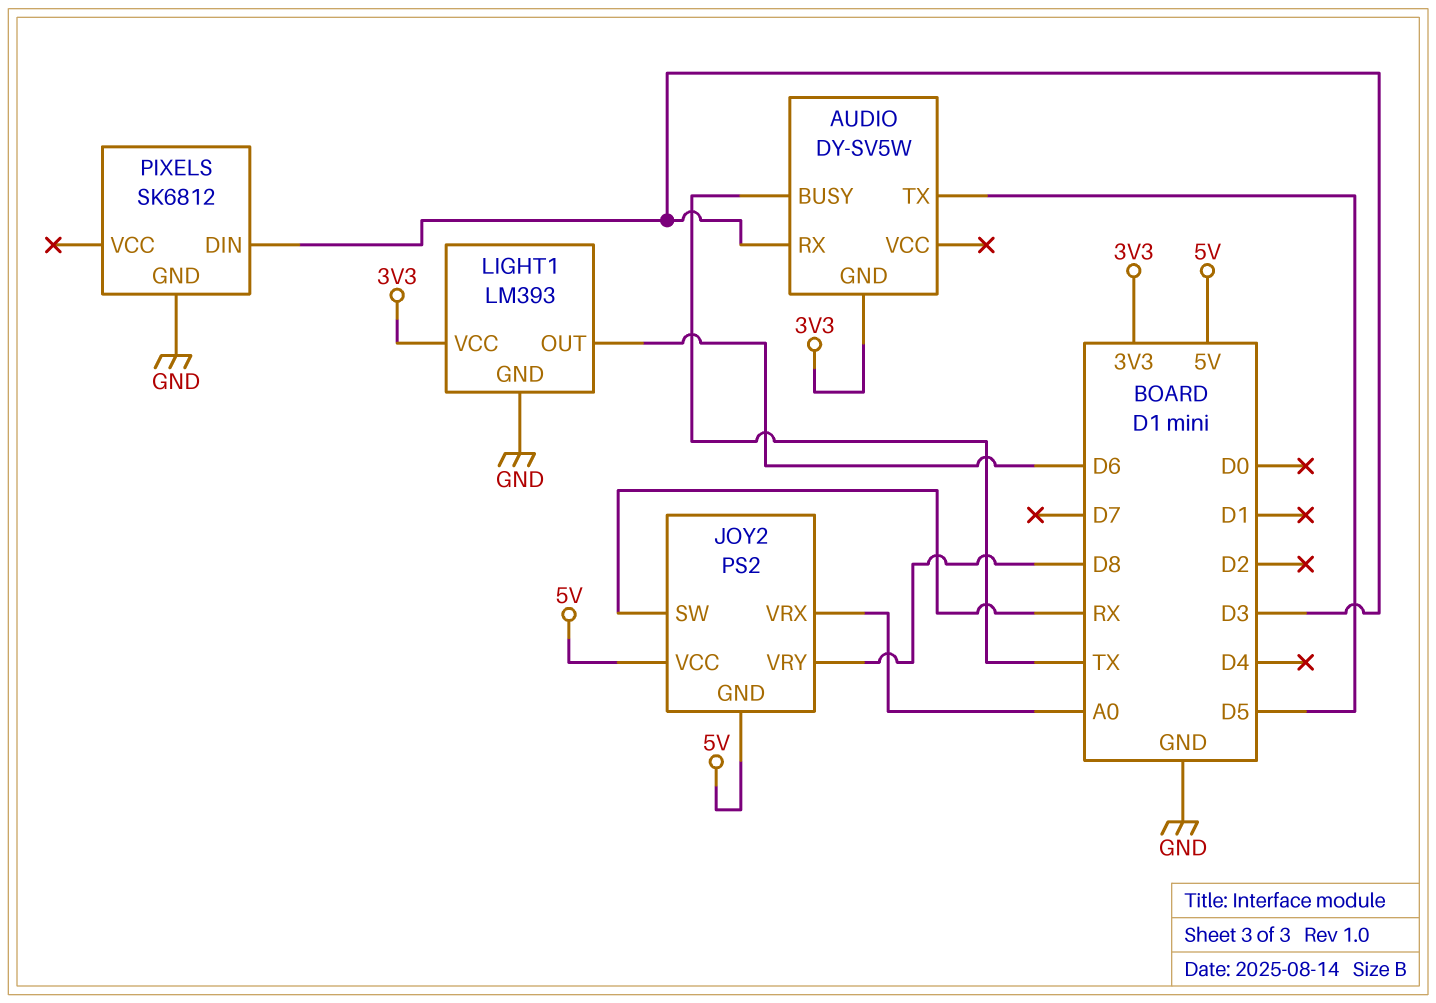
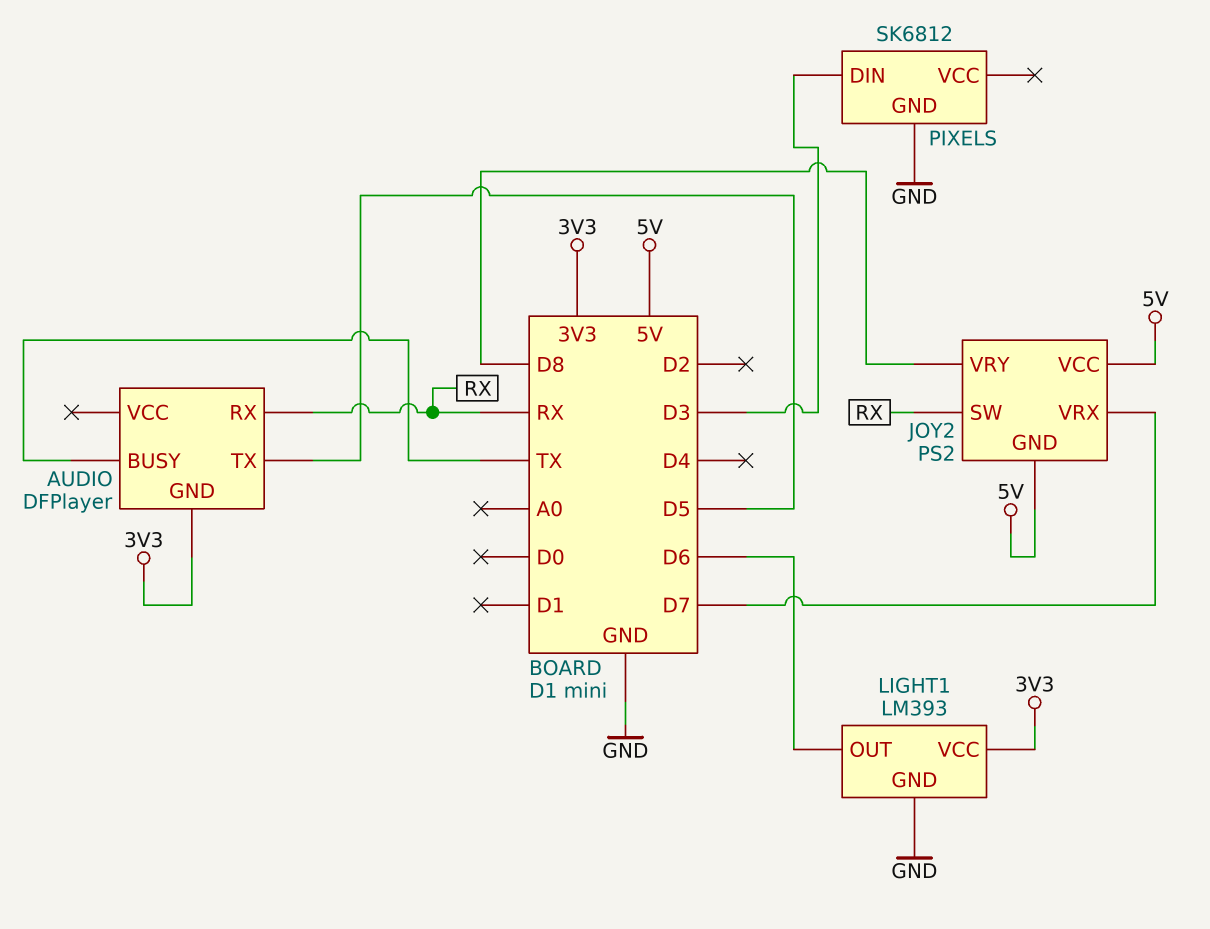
AUDIO: DY-SV5W -> DFPlayer
AUDIO pin RX: D3 -> RX
JOY2 pin VRX: A0 -> D7

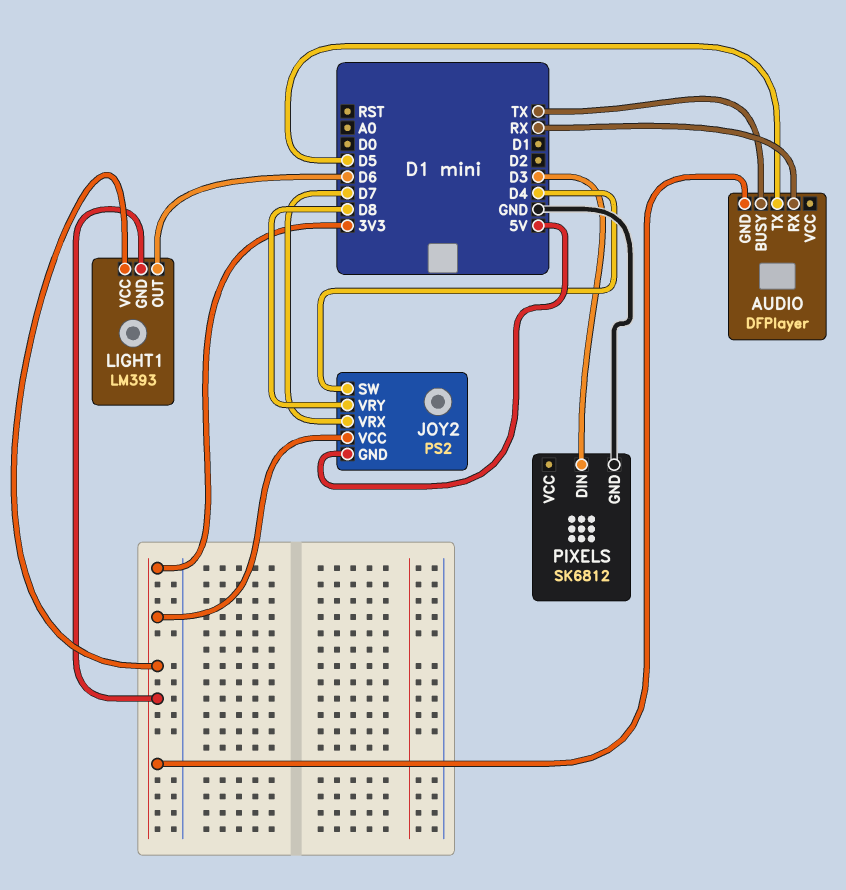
JOY2 pin SW: RX -> D4
JOY2 pin VCC: 5V -> 3V3
LIGHT1 pin GND: GND -> 3V3

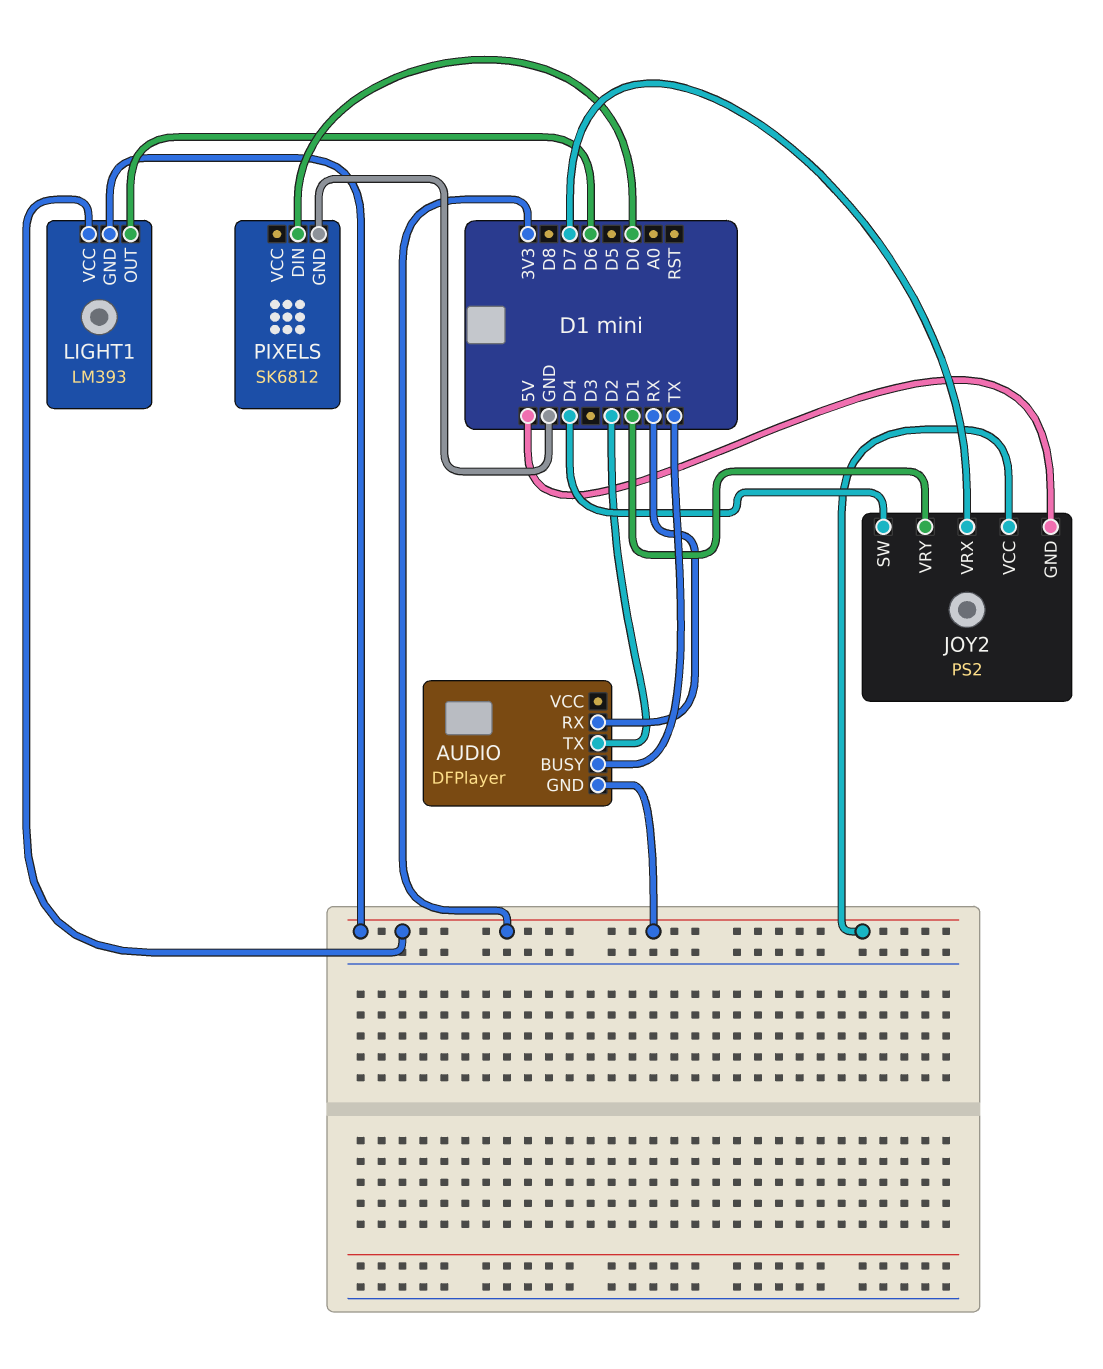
AUDIO pin TX: D5 -> D2
JOY2 pin VRY: D8 -> D1
PIXELS pin DIN: D3 -> D0

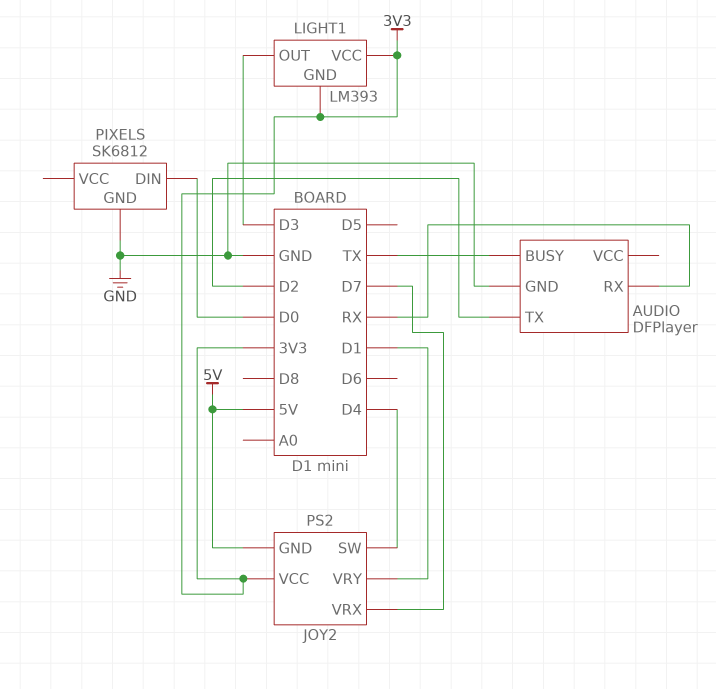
AUDIO pin GND: 3V3 -> GND
LIGHT1 pin OUT: D6 -> D3

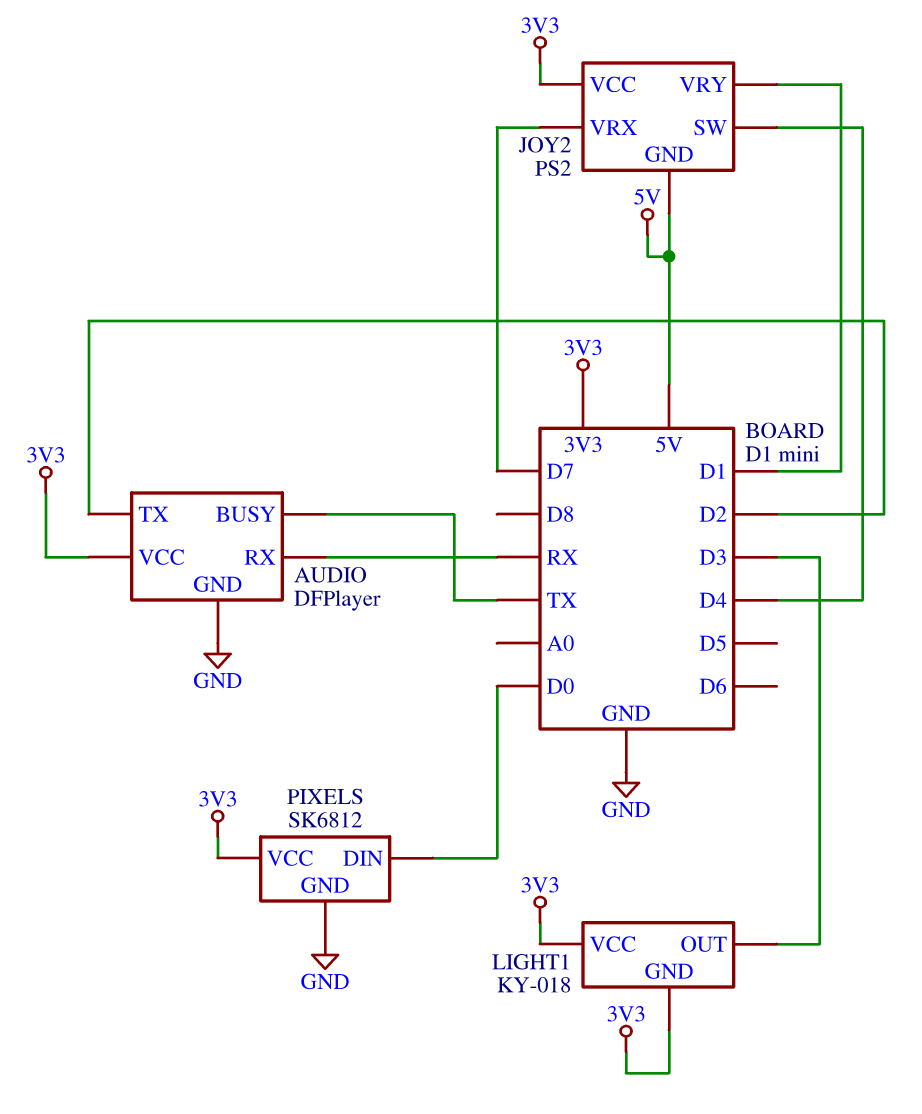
AUDIO pin VCC: none -> 3V3
LIGHT1: LM393 -> KY-018
PIXELS pin VCC: none -> 3V3

